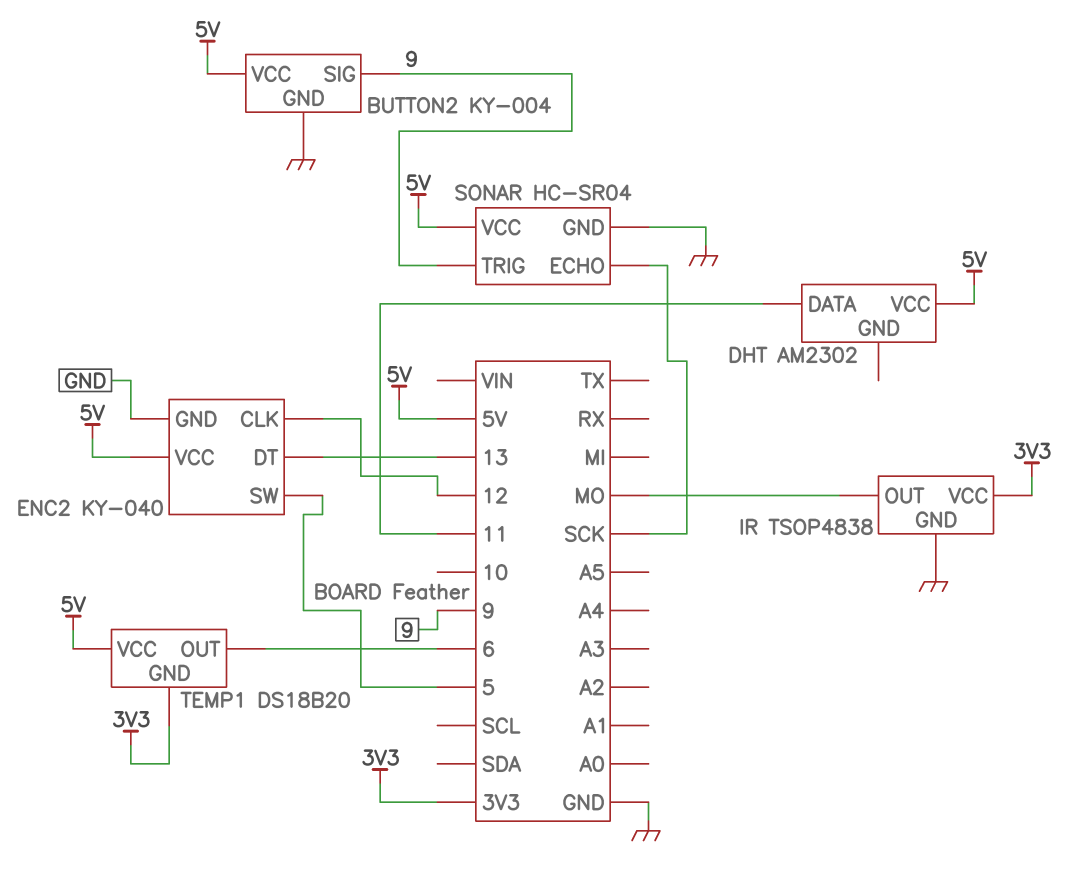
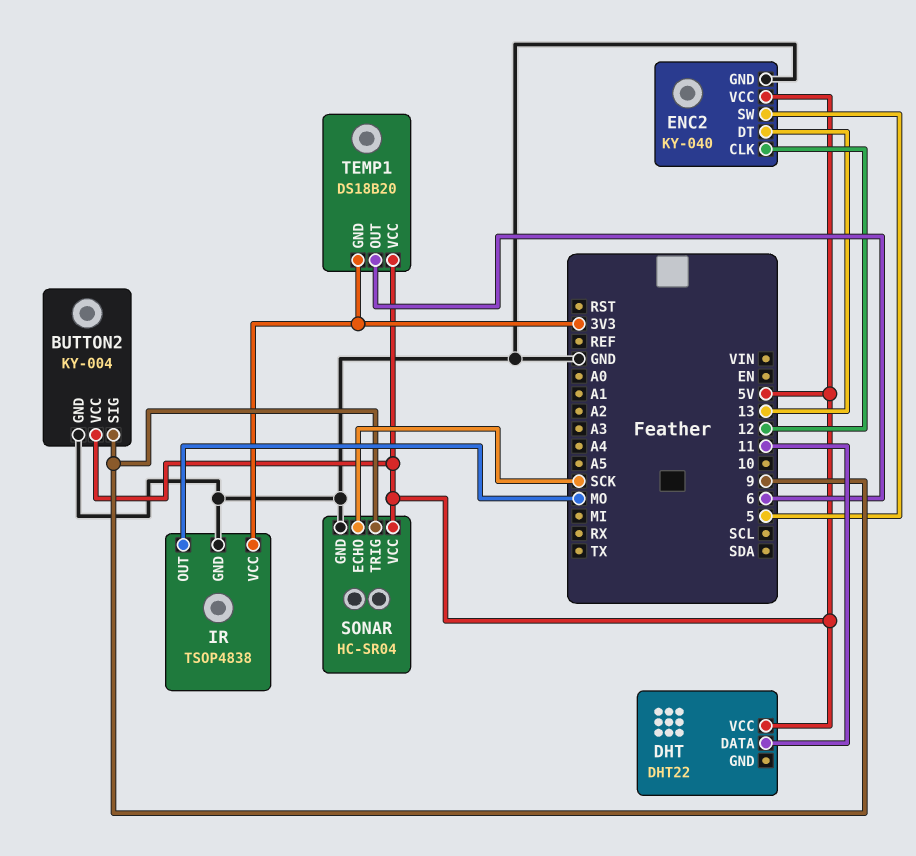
DHT: AM2302 -> DHT22

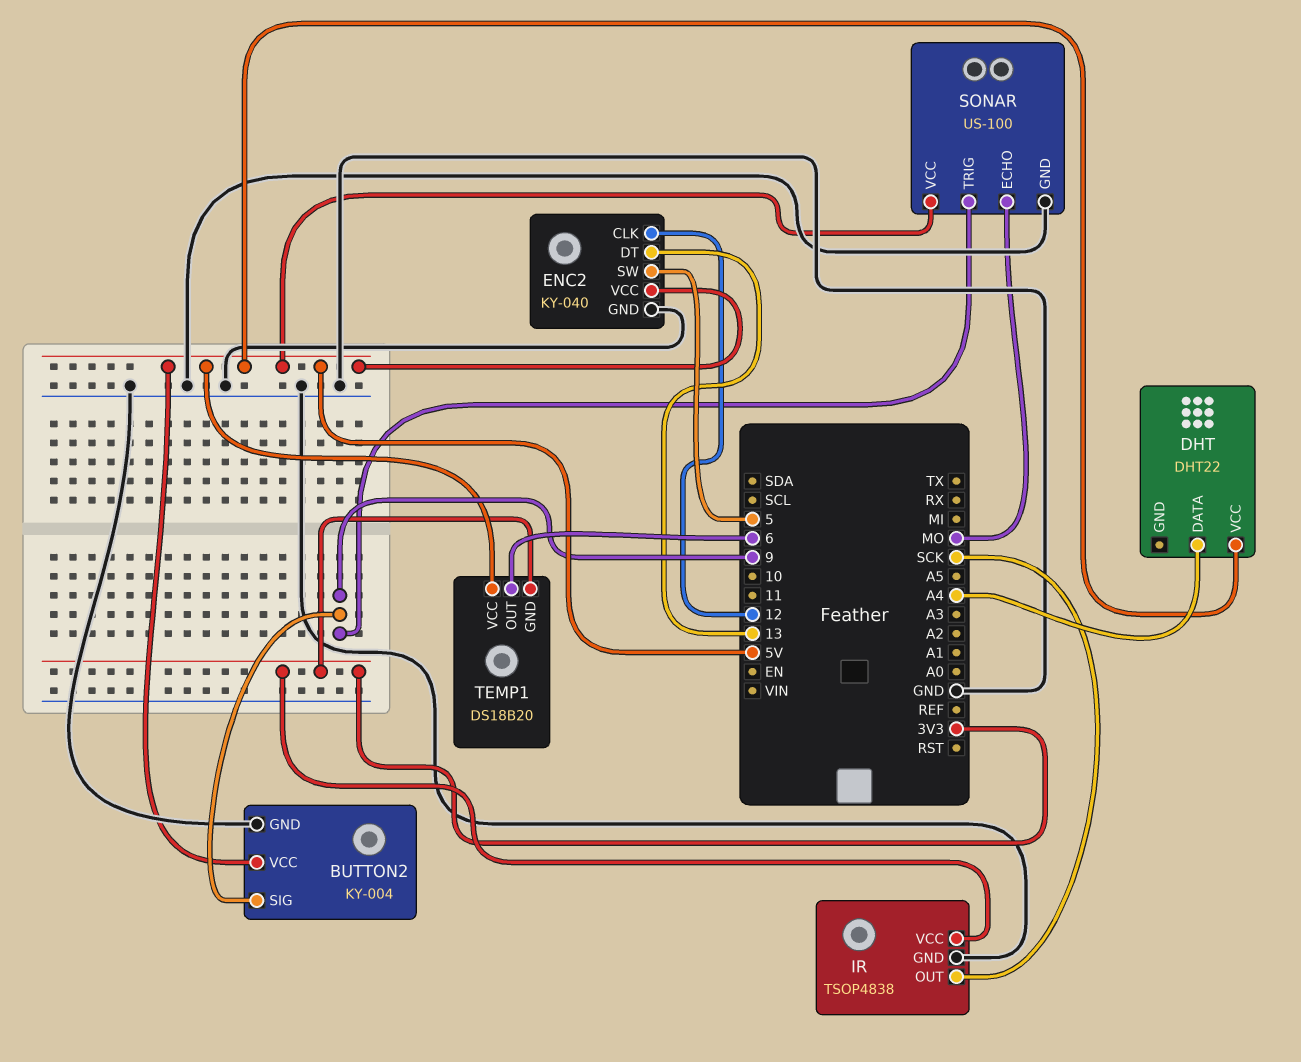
DHT pin DATA: 11 -> A4
IR pin OUT: MO -> SCK
SONAR: HC-SR04 -> US-100
SONAR pin ECHO: SCK -> MO

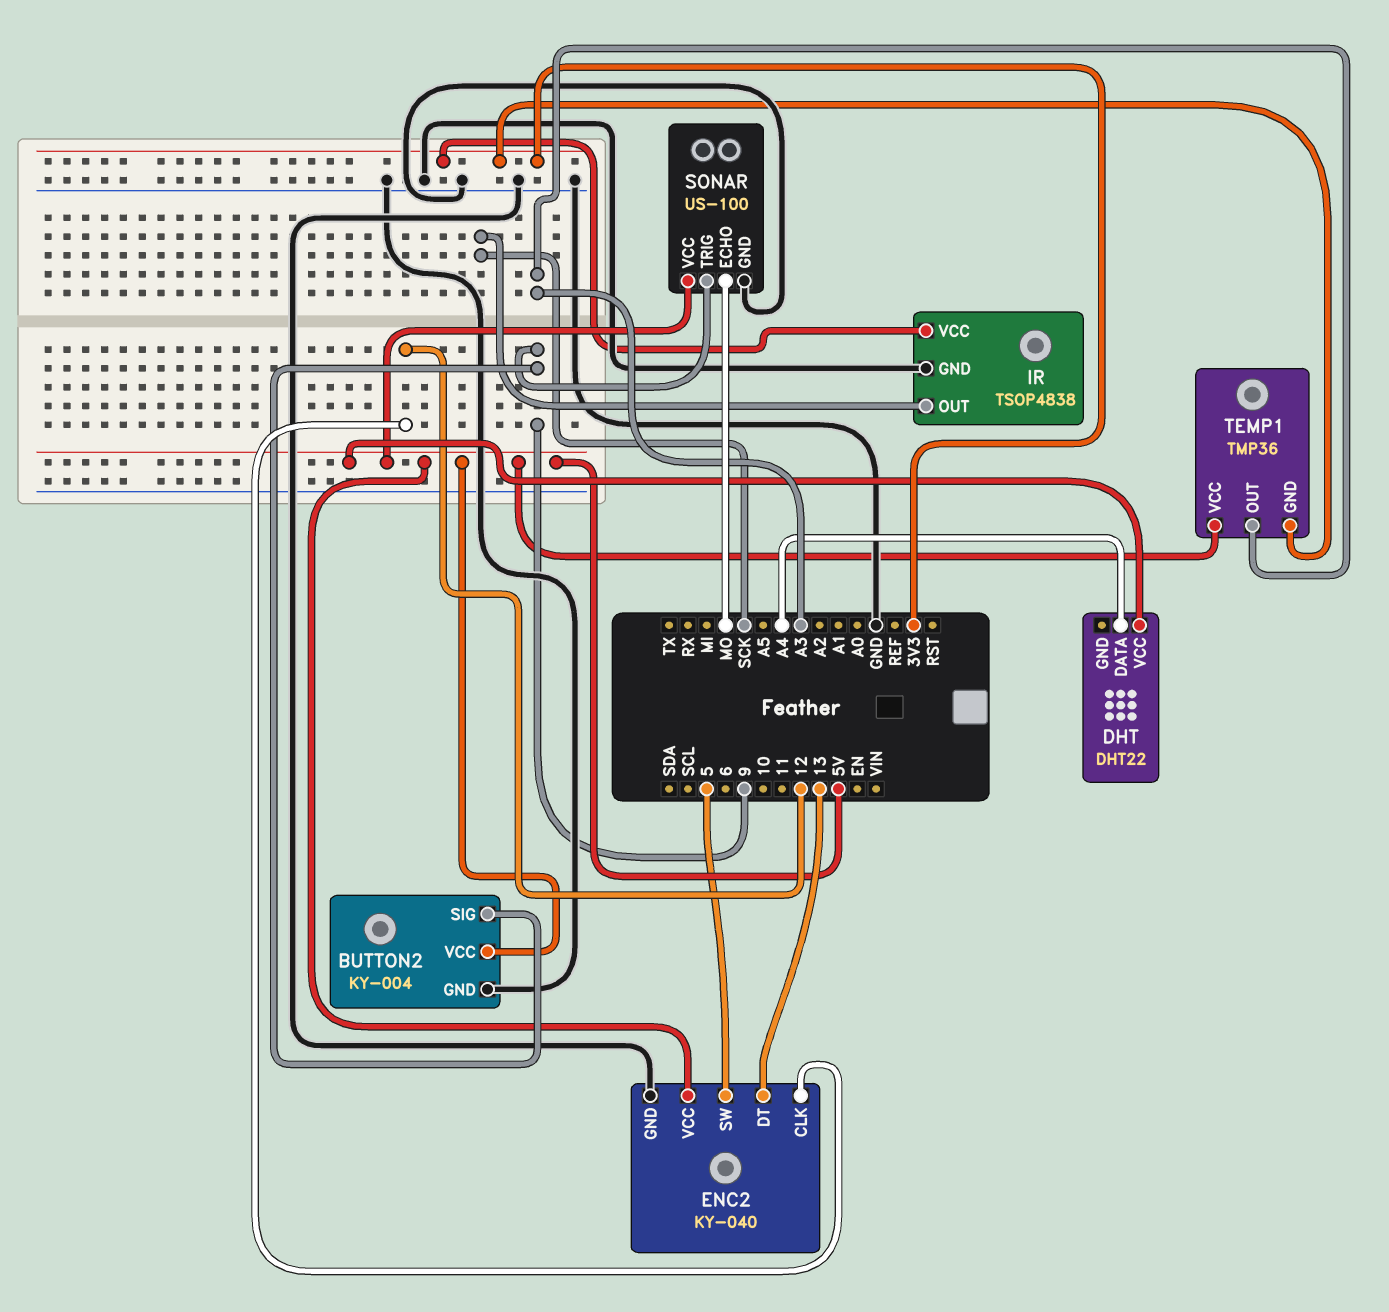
TEMP1: DS18B20 -> TMP36
TEMP1 pin OUT: 6 -> A3

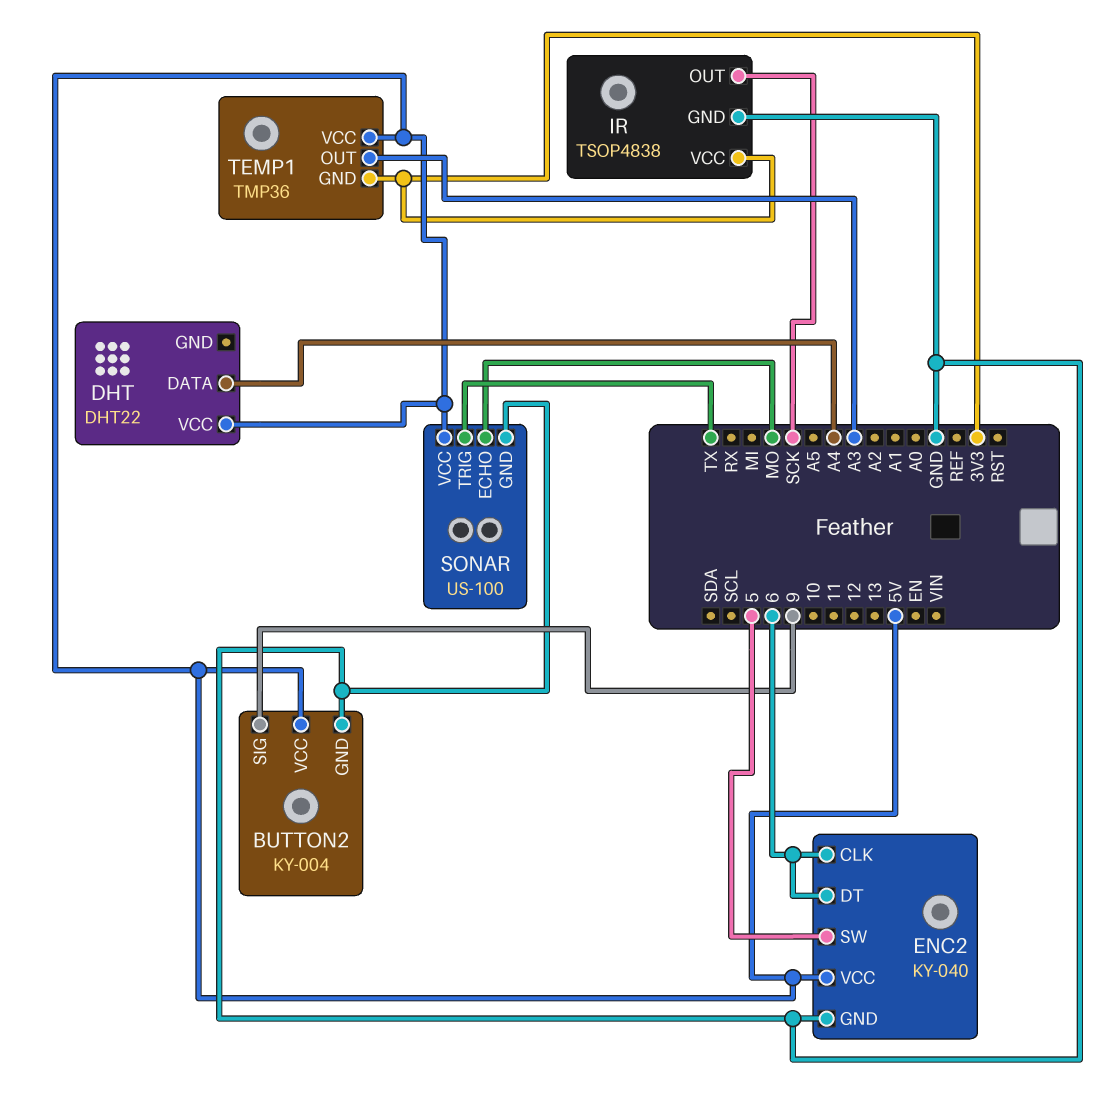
ENC2 pin CLK: 12 -> 6
ENC2 pin DT: 13 -> 6
SONAR pin TRIG: 9 -> TX

